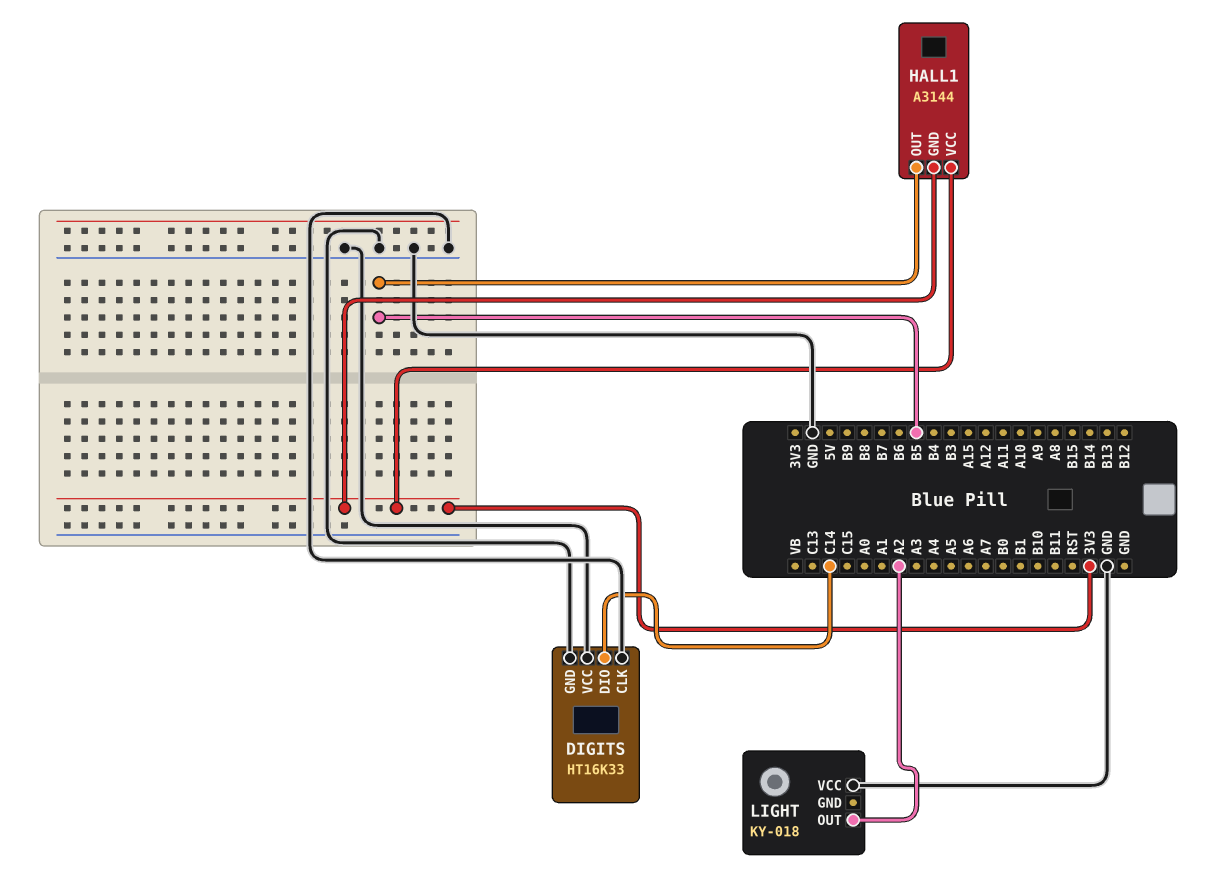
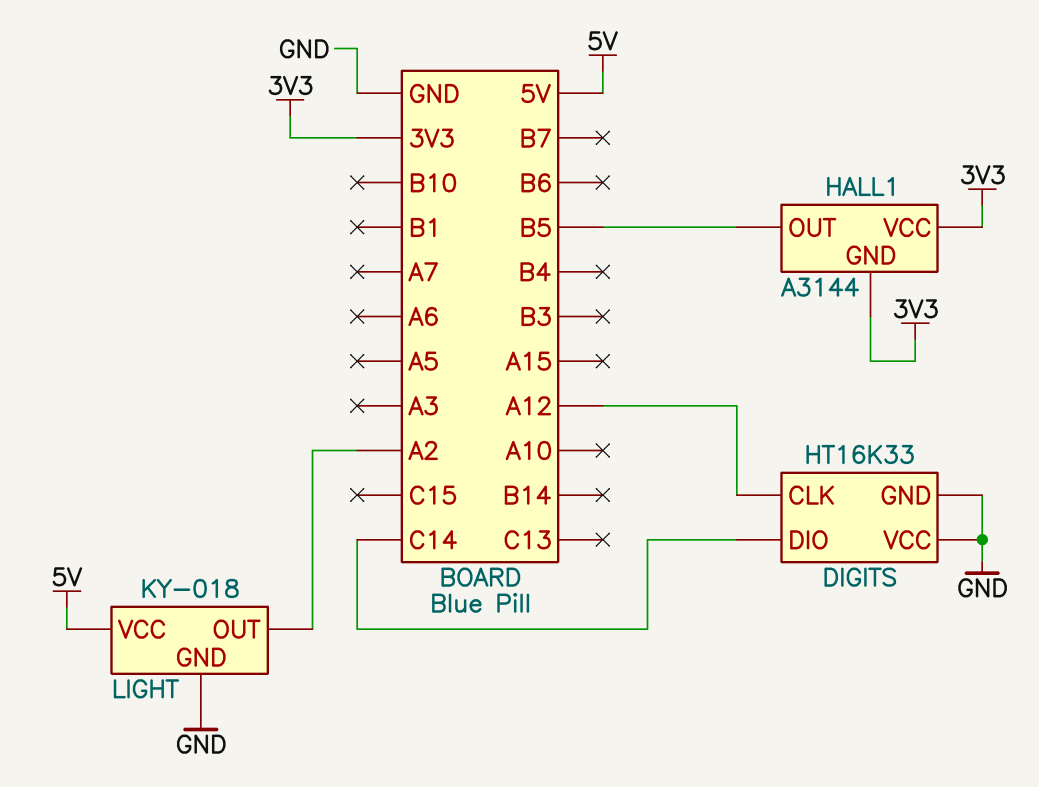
DIGITS pin CLK: GND -> A12
LIGHT pin GND: none -> GND
LIGHT pin VCC: GND -> 5V

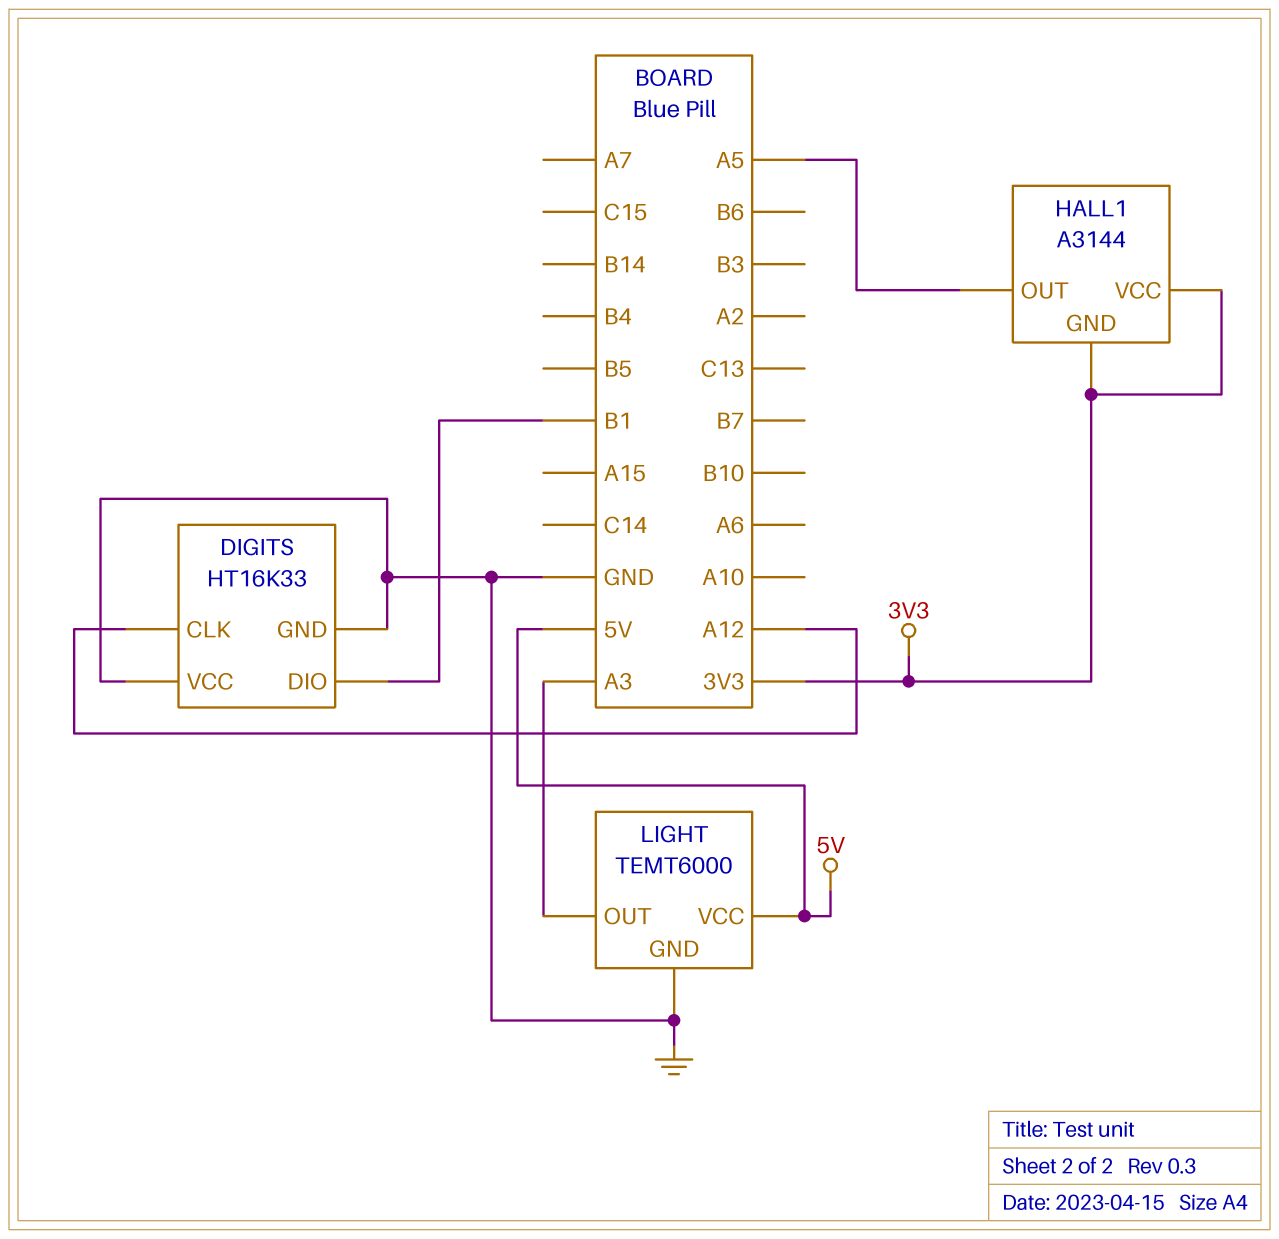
DIGITS pin DIO: C14 -> B1
HALL1 pin OUT: B5 -> A5
LIGHT: KY-018 -> TEMT6000
LIGHT pin OUT: A2 -> A3

